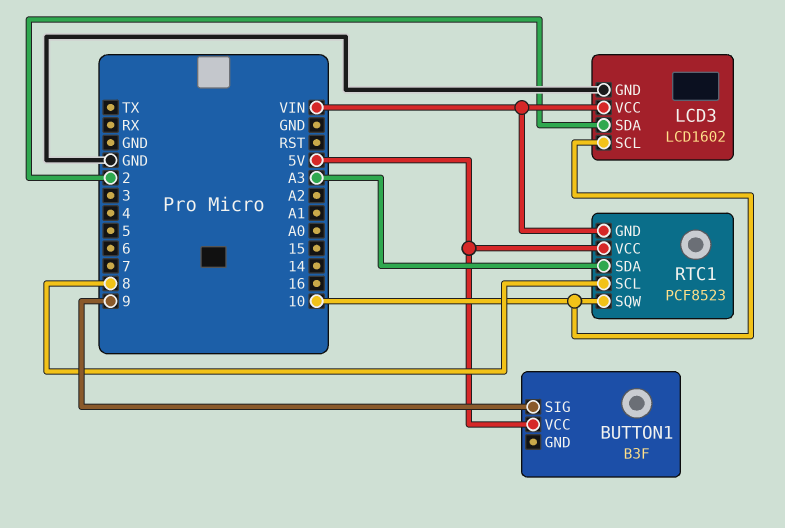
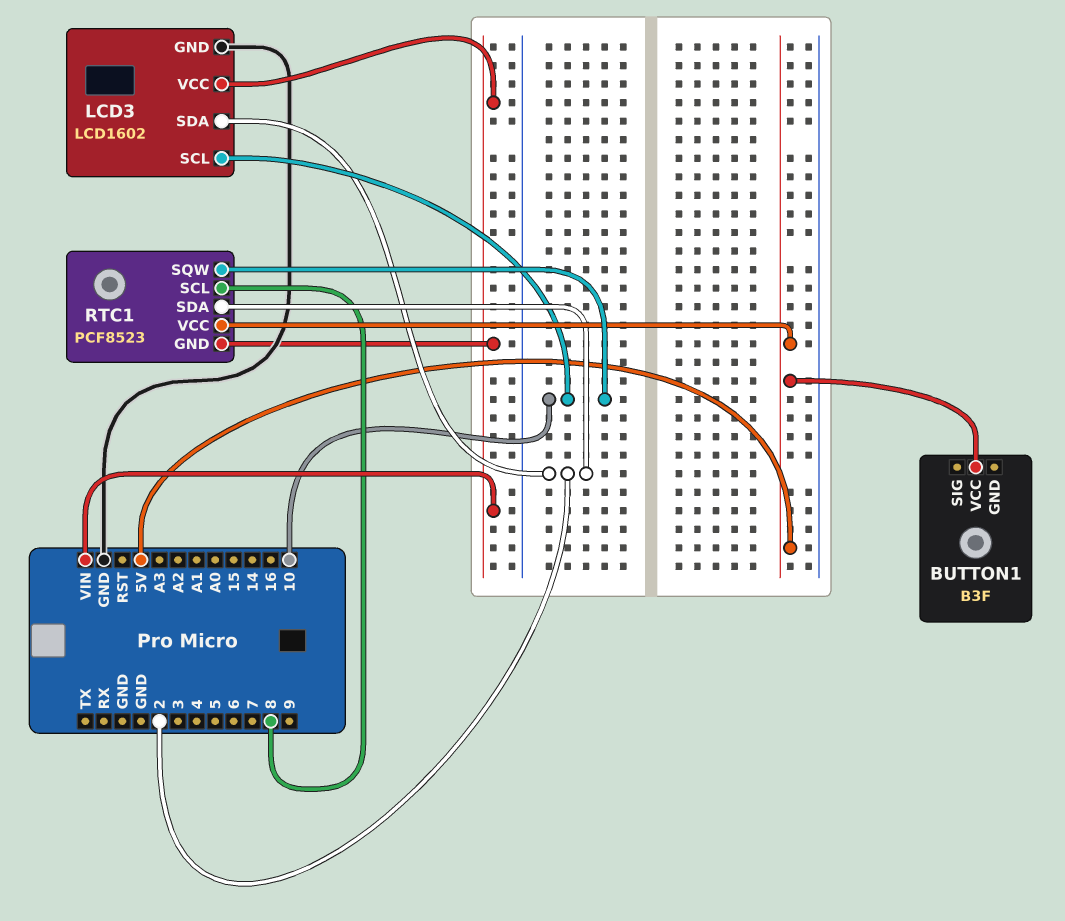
BUTTON1 pin SIG: 9 -> none
RTC1 pin SDA: A3 -> 2

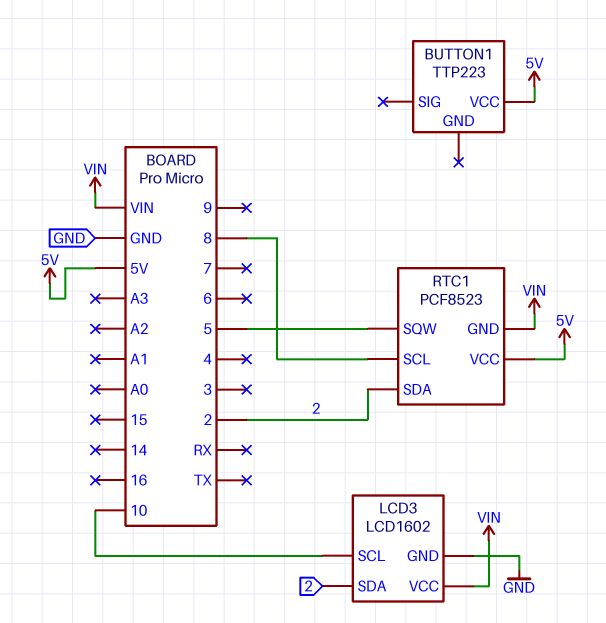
BUTTON1: B3F -> TTP223
RTC1 pin SQW: 10 -> 5

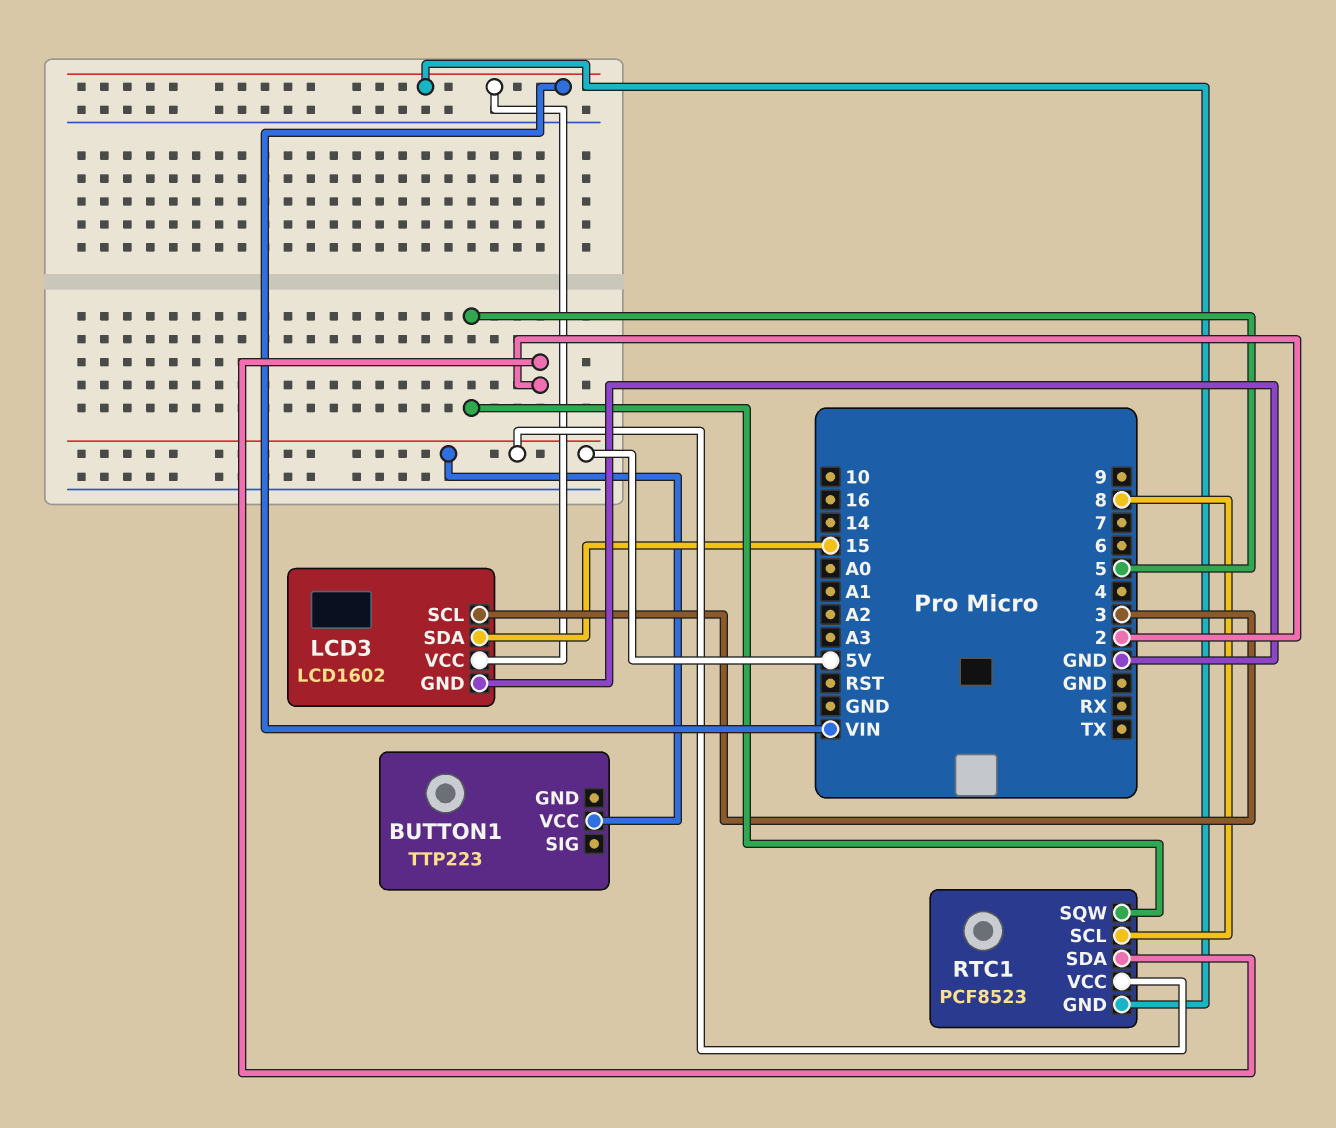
LCD3 pin SCL: 10 -> 3
LCD3 pin SDA: 2 -> 15

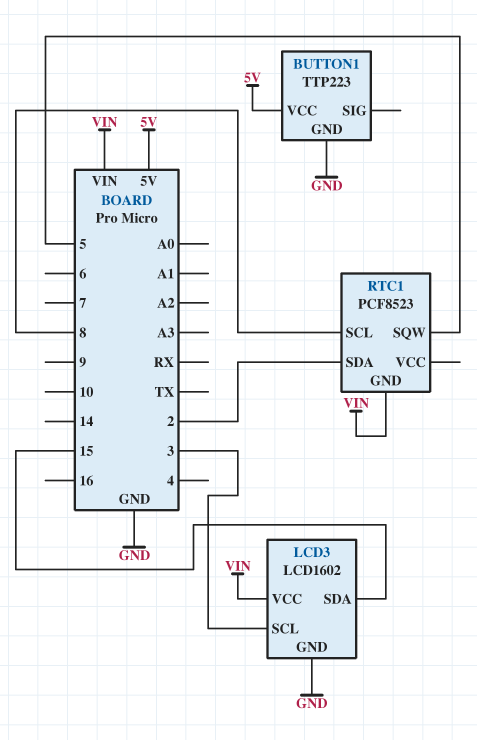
BUTTON1 pin GND: none -> GND
RTC1 pin VCC: 5V -> none

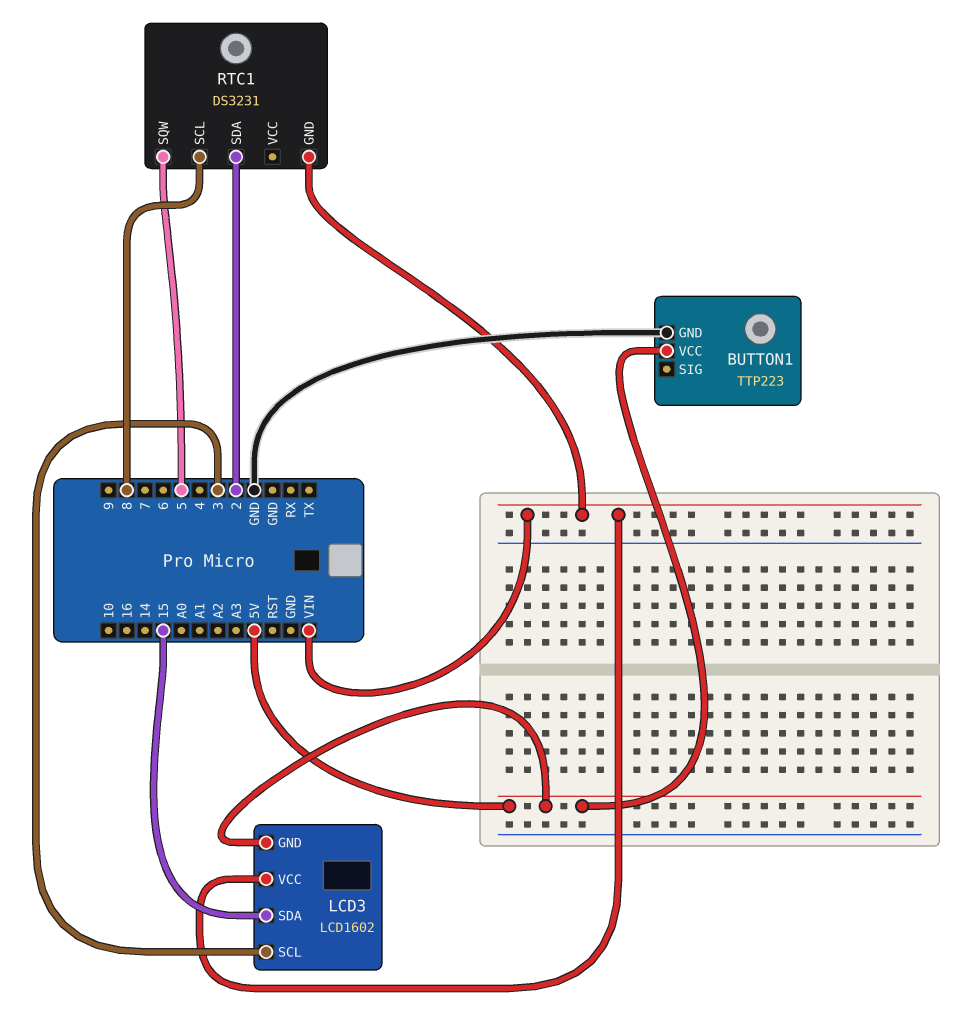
LCD3 pin GND: GND -> 5V
RTC1: PCF8523 -> DS3231

